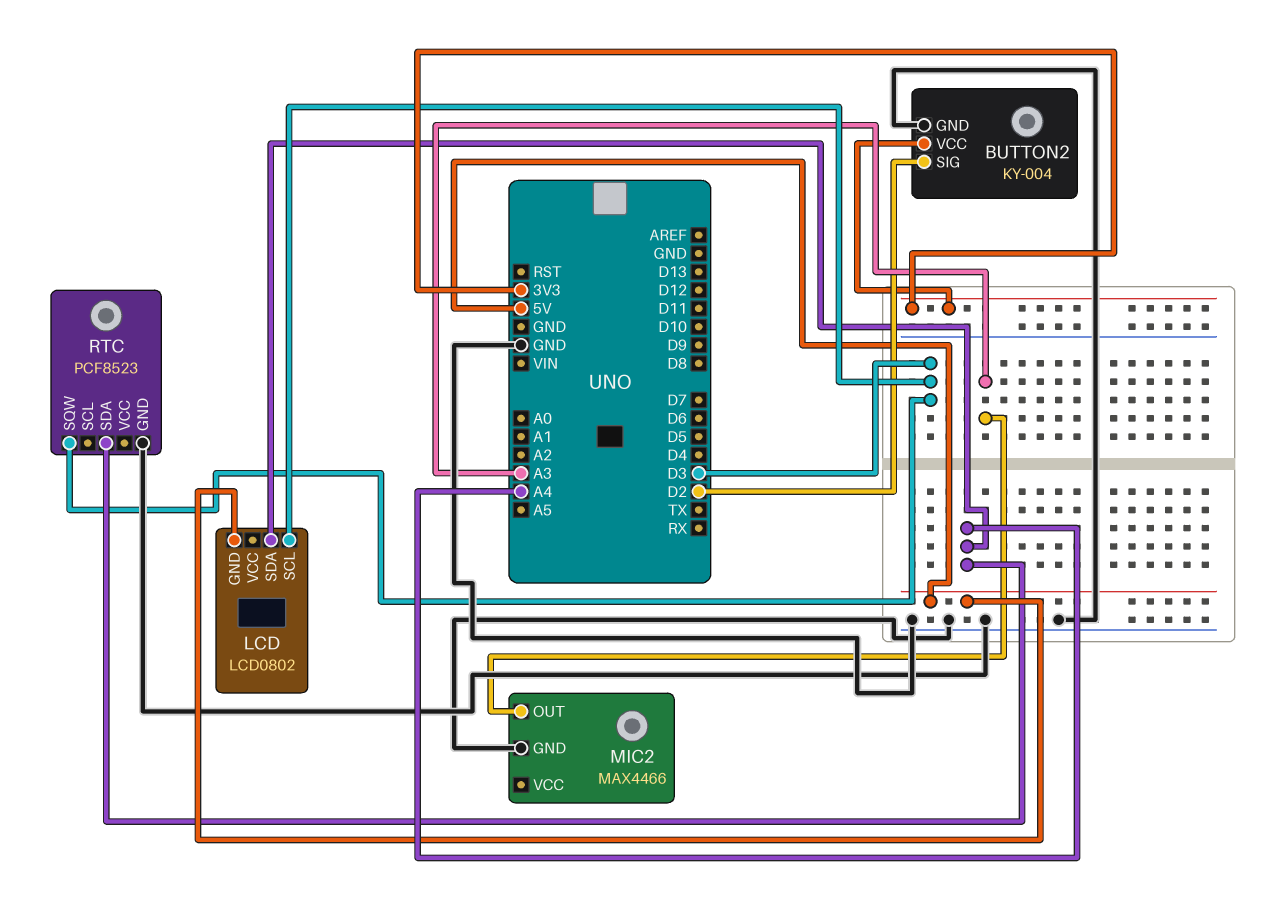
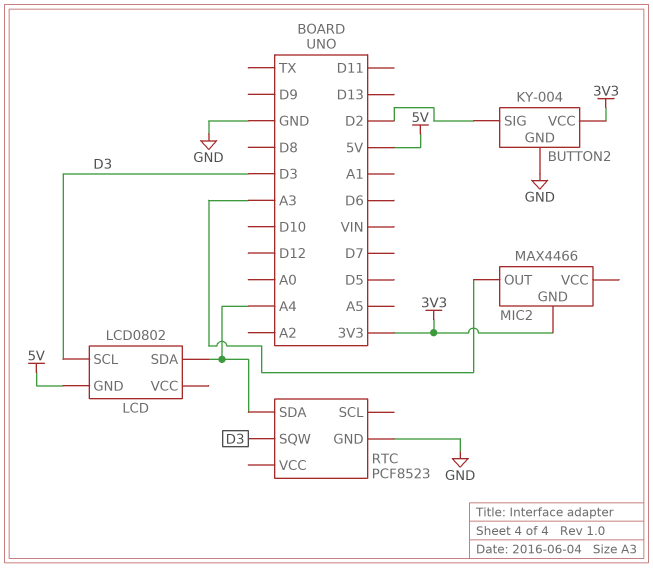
MIC2 pin GND: GND -> 3V3

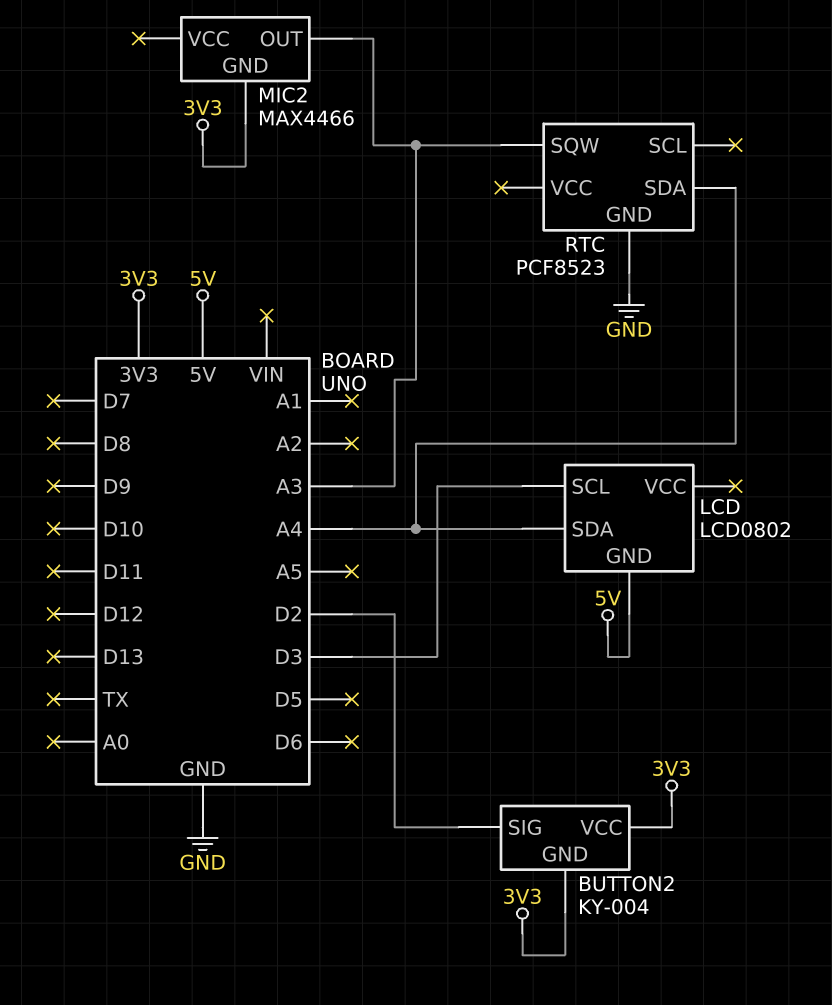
BUTTON2 pin GND: GND -> 3V3
RTC pin SQW: D3 -> A3

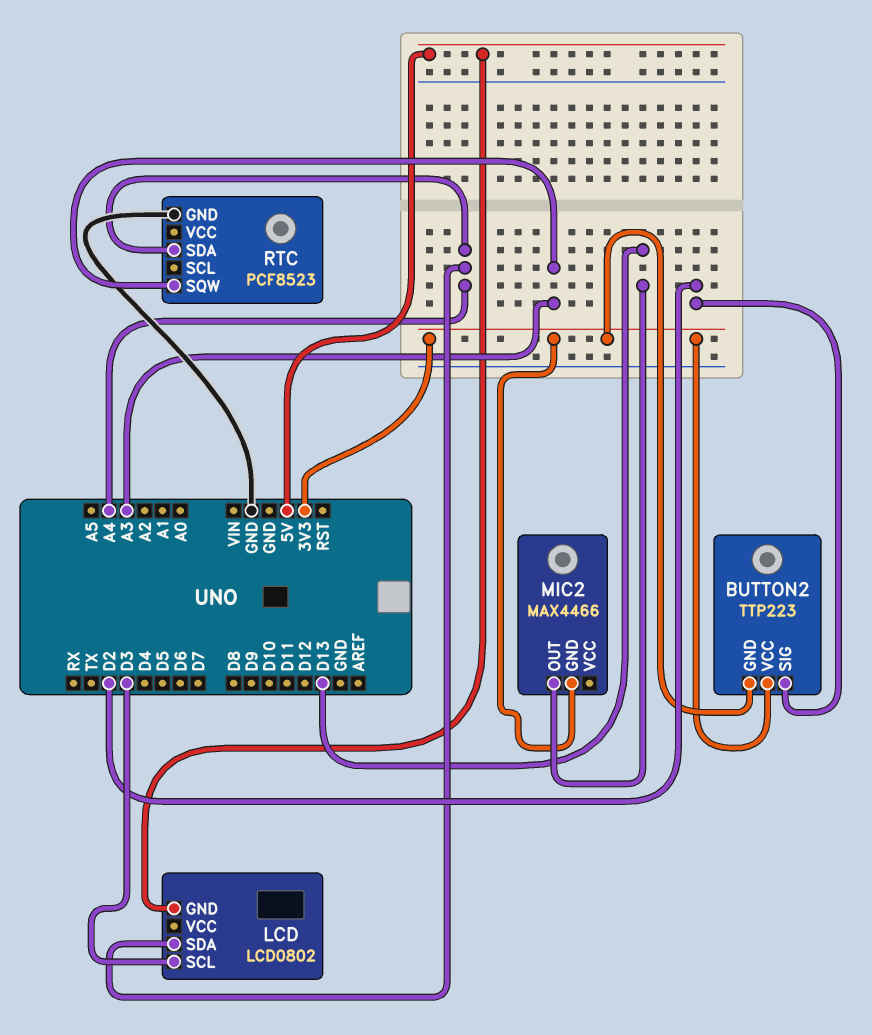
BUTTON2: KY-004 -> TTP223
MIC2 pin OUT: A3 -> D13

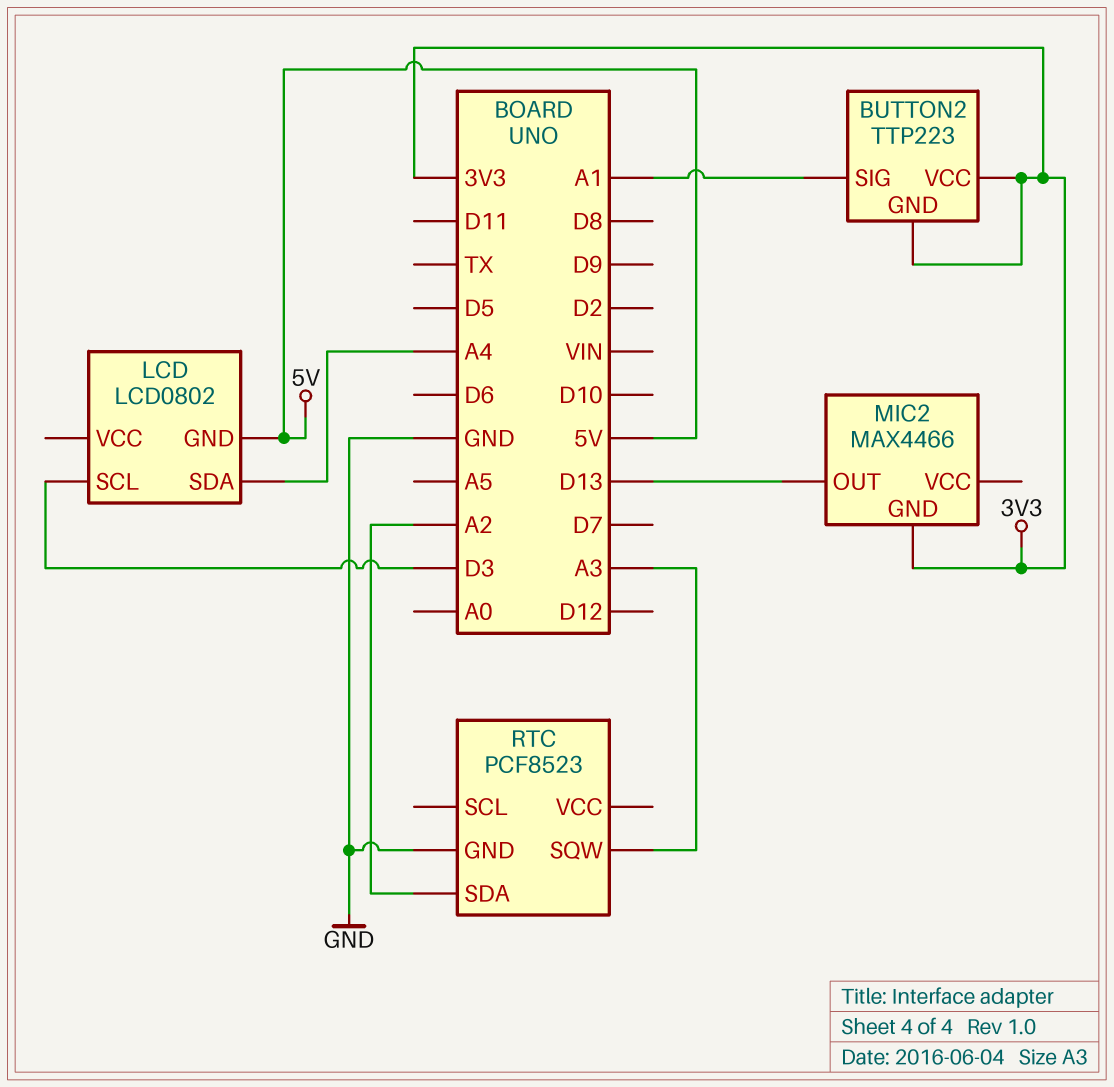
BUTTON2 pin SIG: D2 -> A1
RTC pin SDA: A4 -> A2

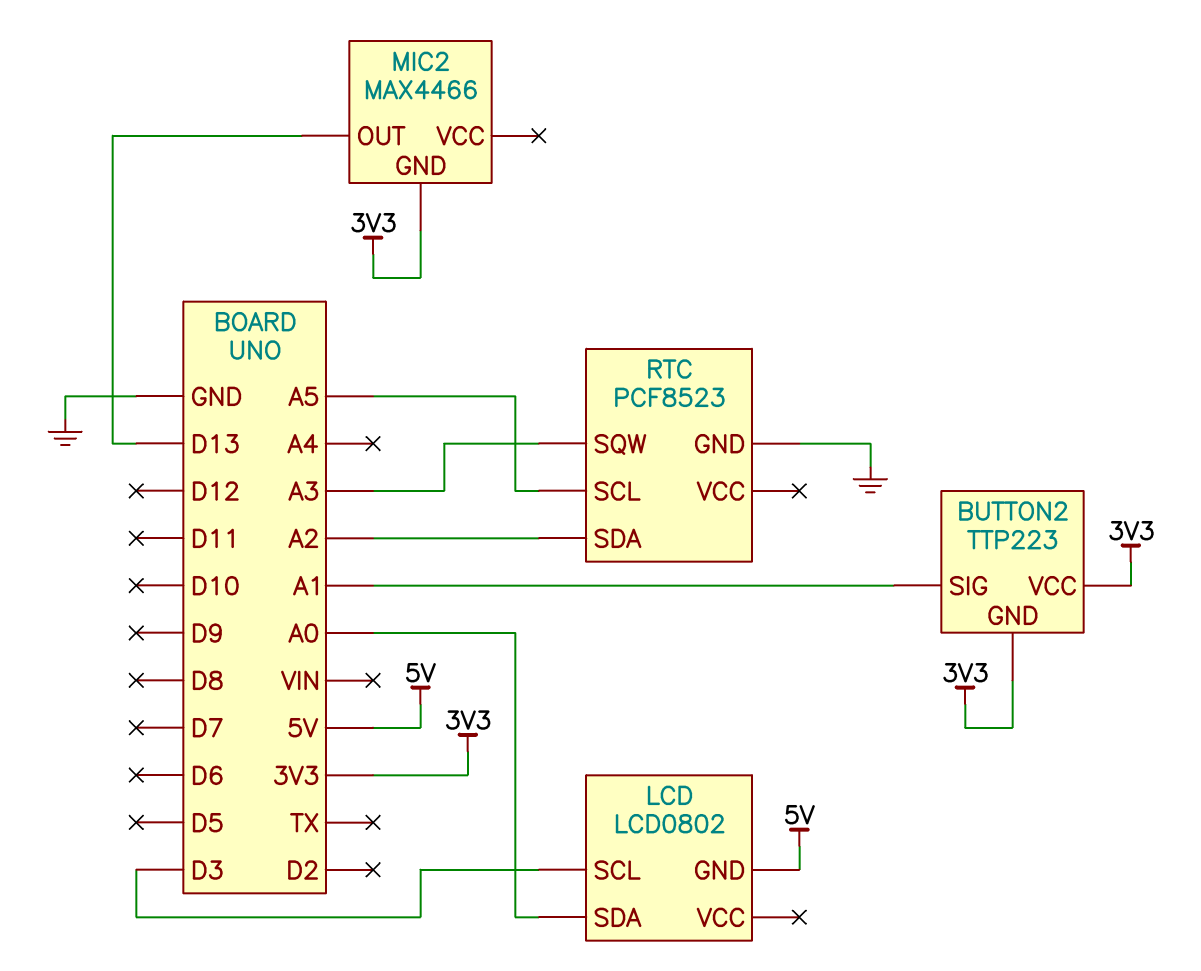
LCD pin SDA: A4 -> A0
RTC pin SCL: none -> A5

